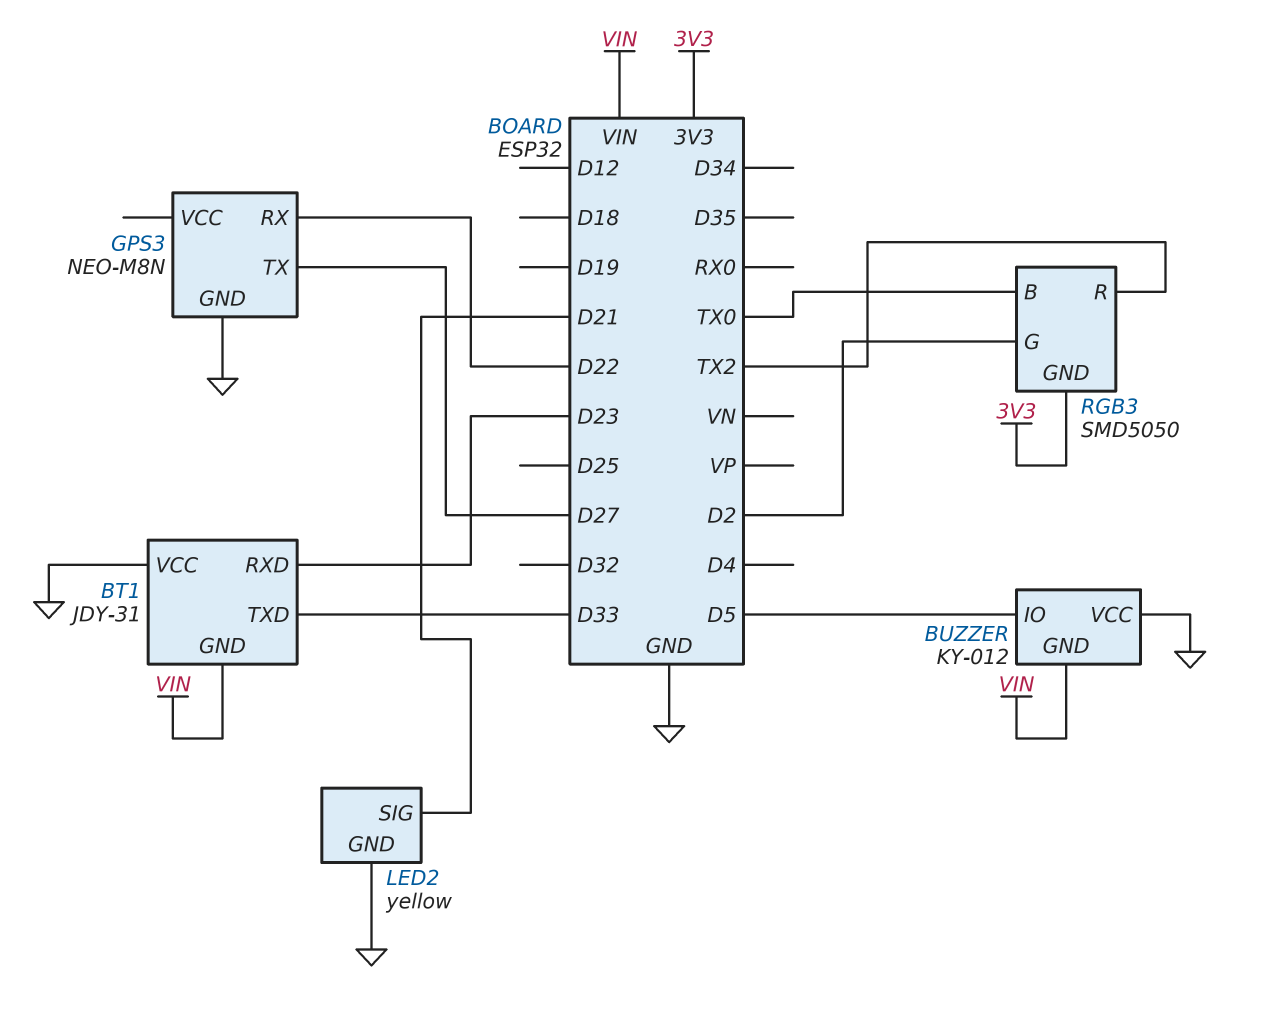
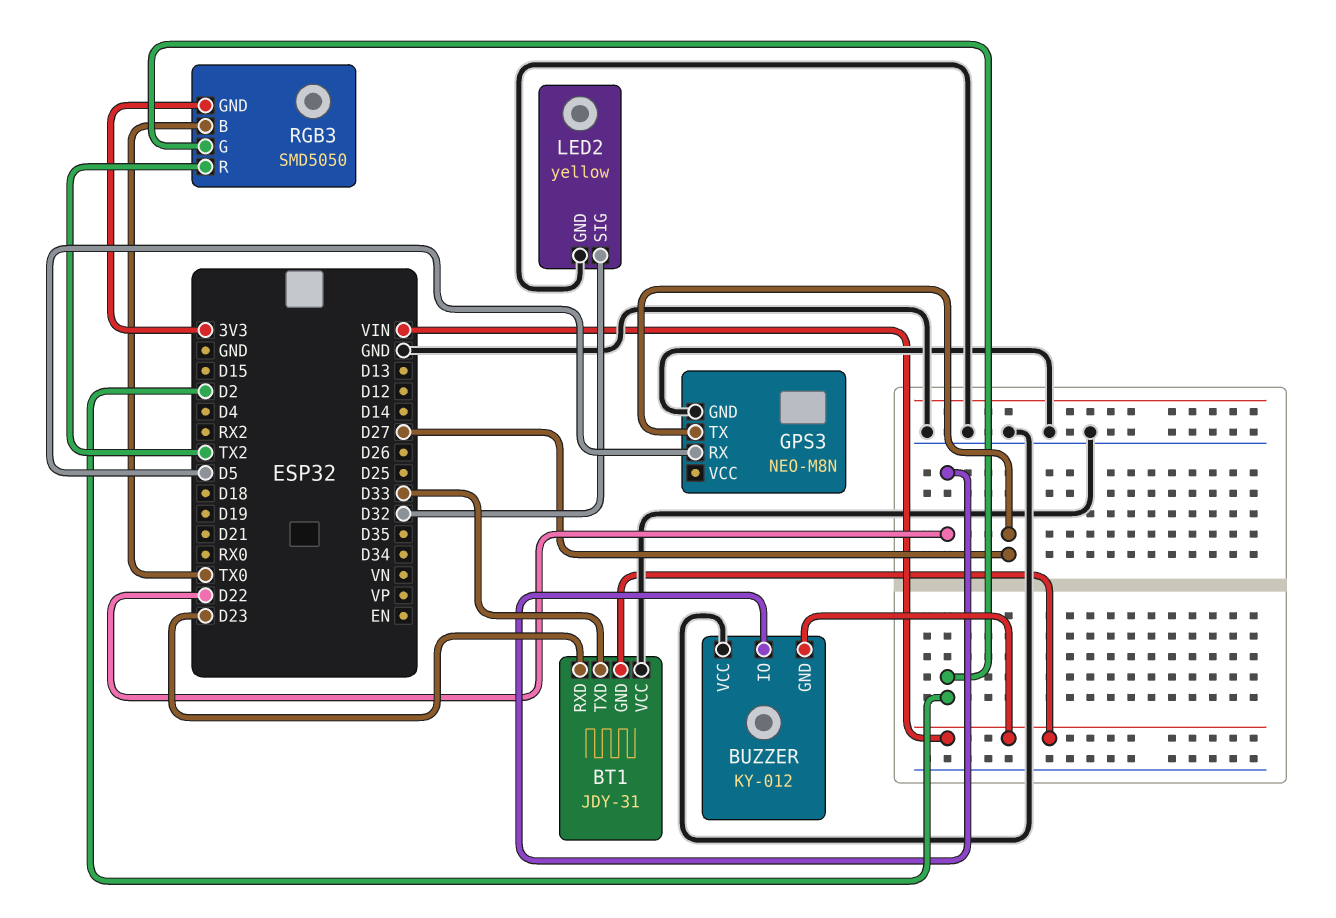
BUZZER pin IO: D5 -> D22
GPS3 pin RX: D22 -> D5
LED2 pin SIG: D21 -> D32

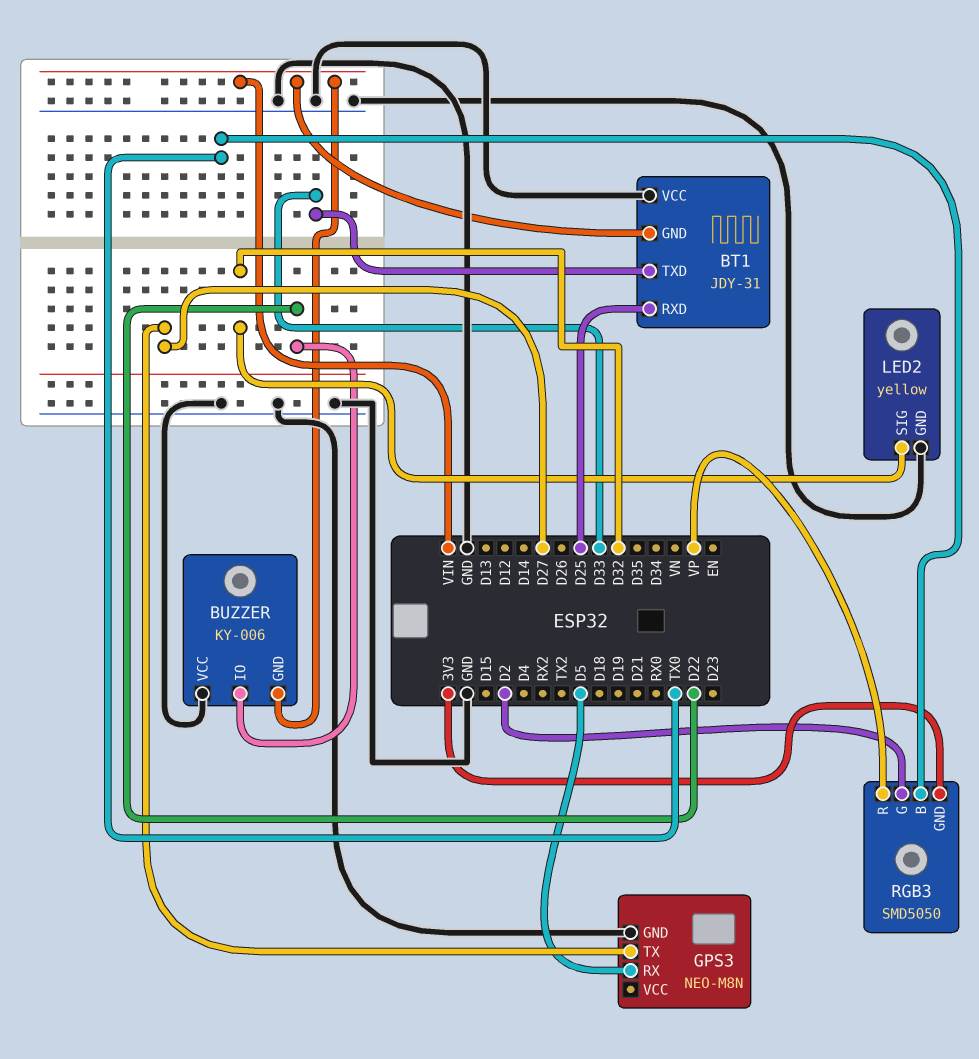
BT1 pin RXD: D23 -> D25
BUZZER: KY-012 -> KY-006
RGB3 pin R: TX2 -> VP

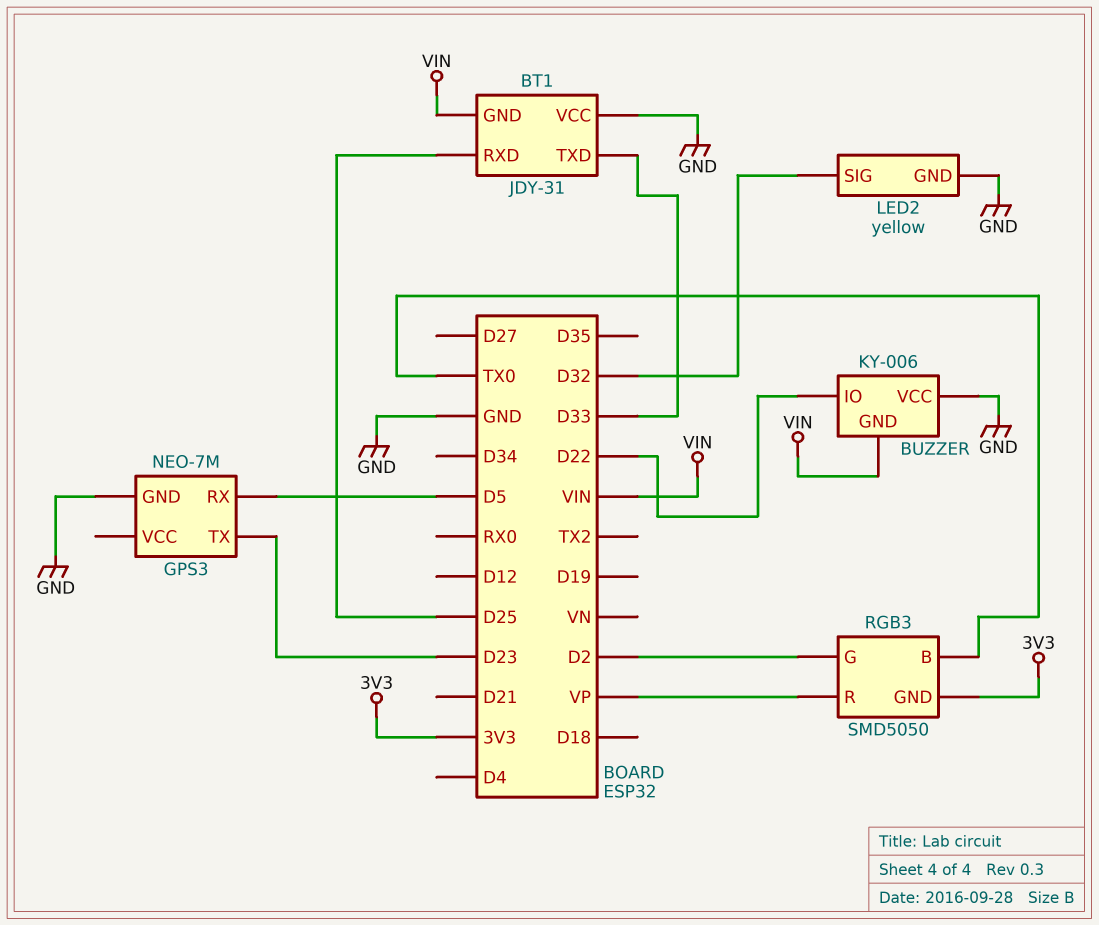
GPS3: NEO-M8N -> NEO-7M
GPS3 pin TX: D27 -> D23

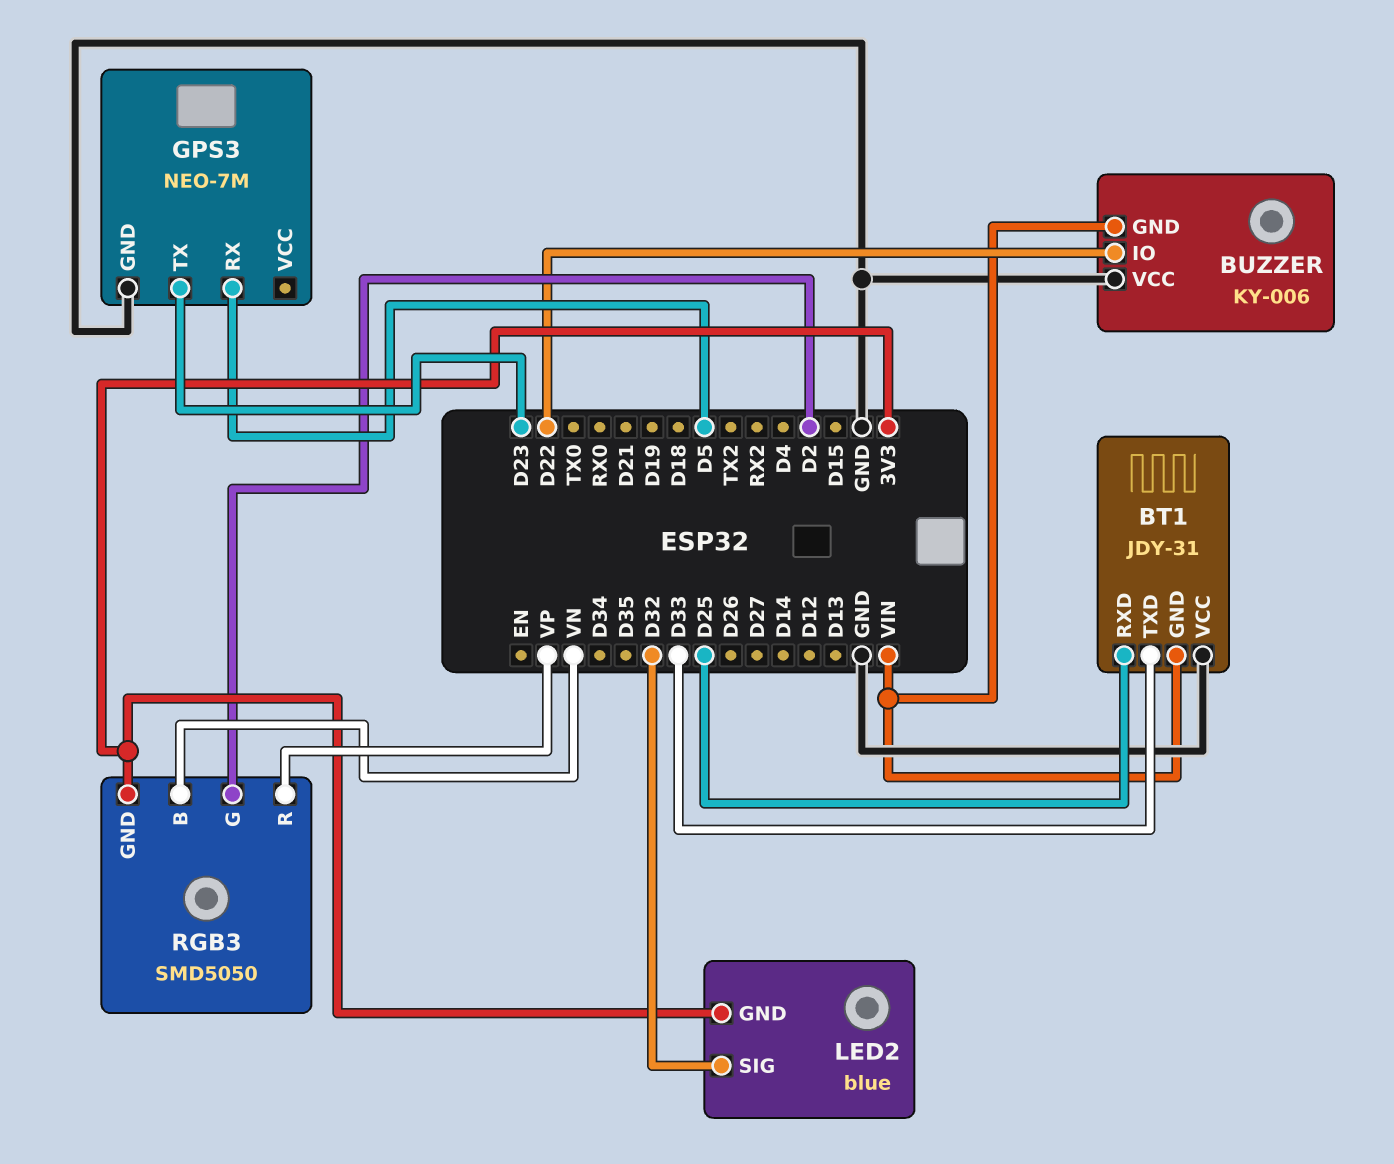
LED2: yellow -> blue
LED2 pin GND: GND -> 3V3
RGB3 pin B: TX0 -> VN

